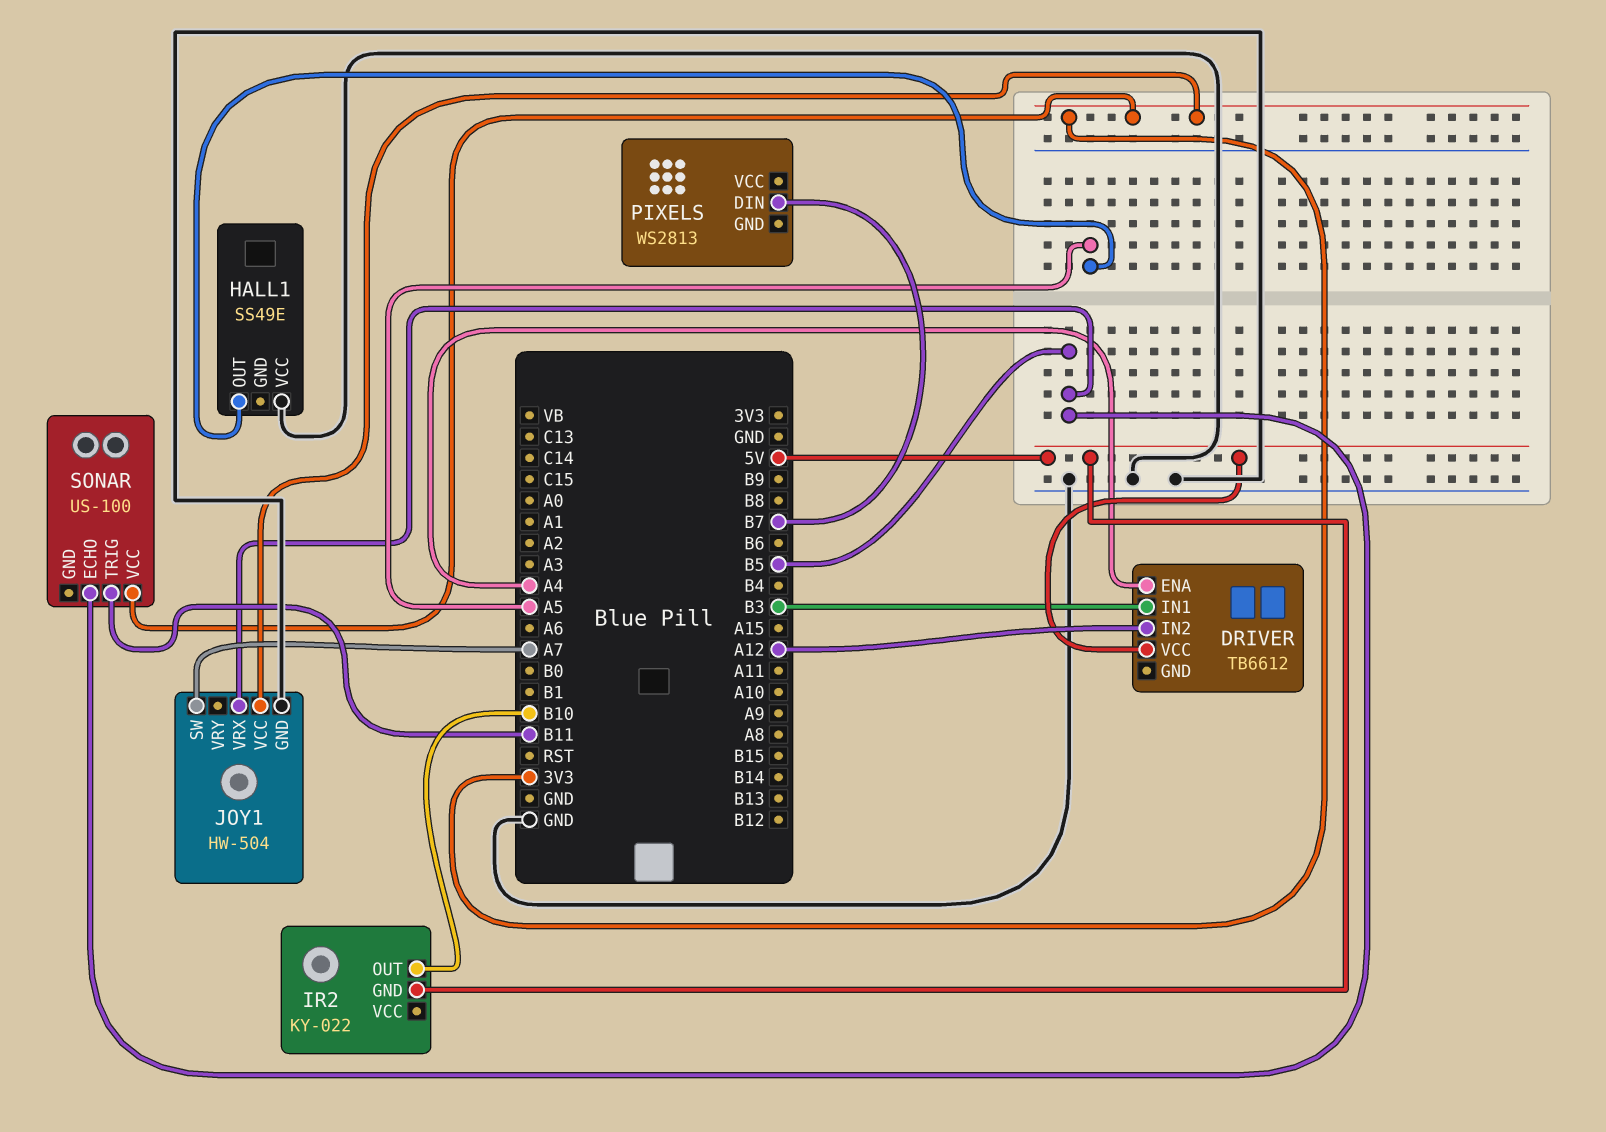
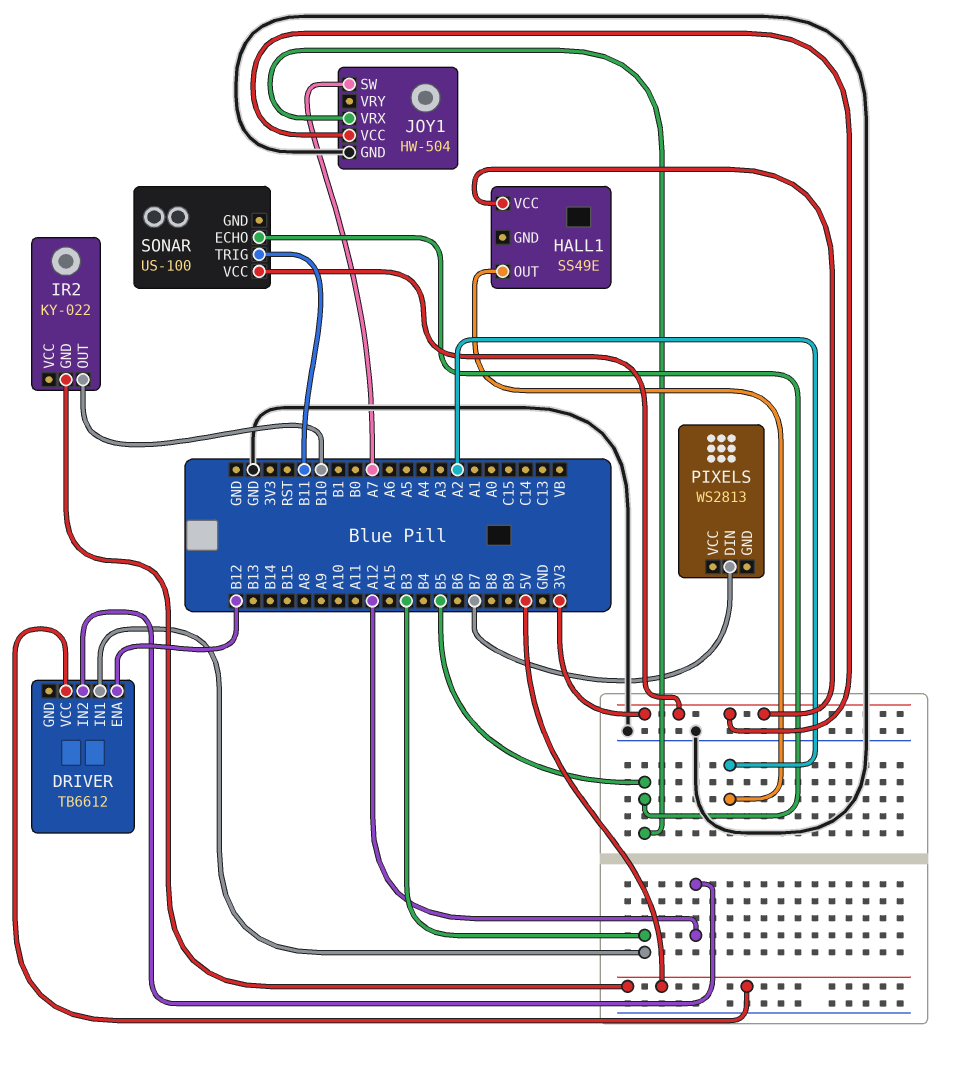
DRIVER pin ENA: A4 -> B12
HALL1 pin OUT: A5 -> A2
HALL1 pin VCC: GND -> 3V3

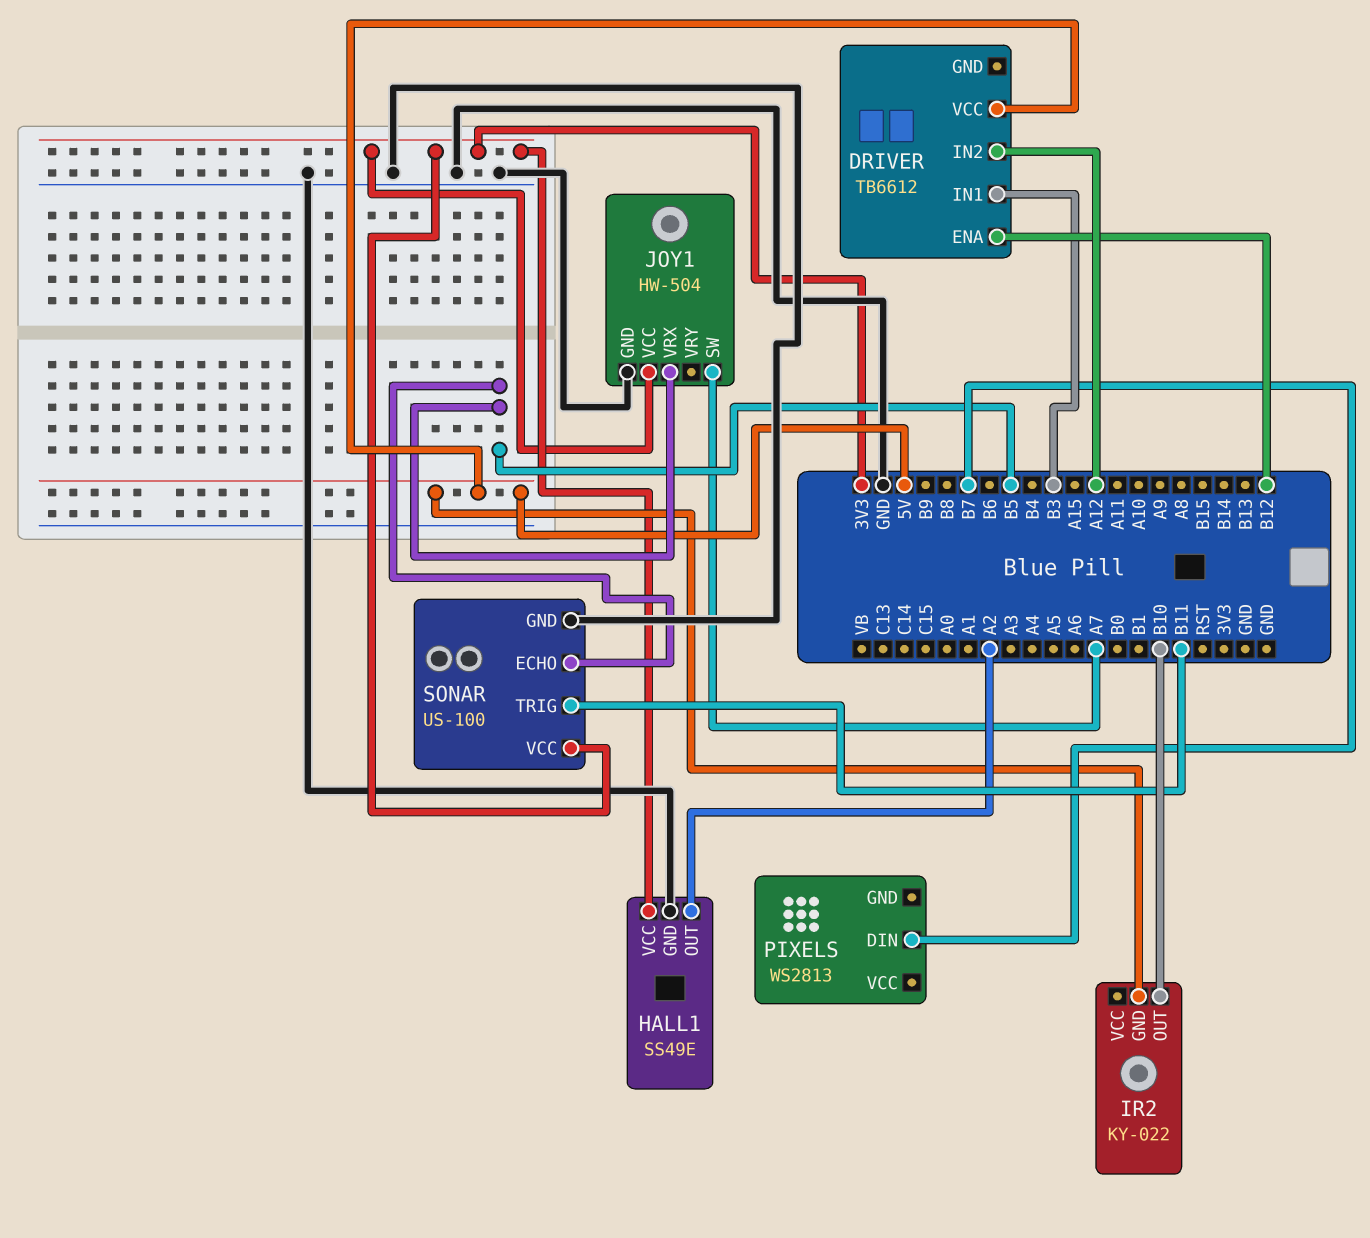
HALL1 pin GND: none -> GND
SONAR pin GND: none -> GND

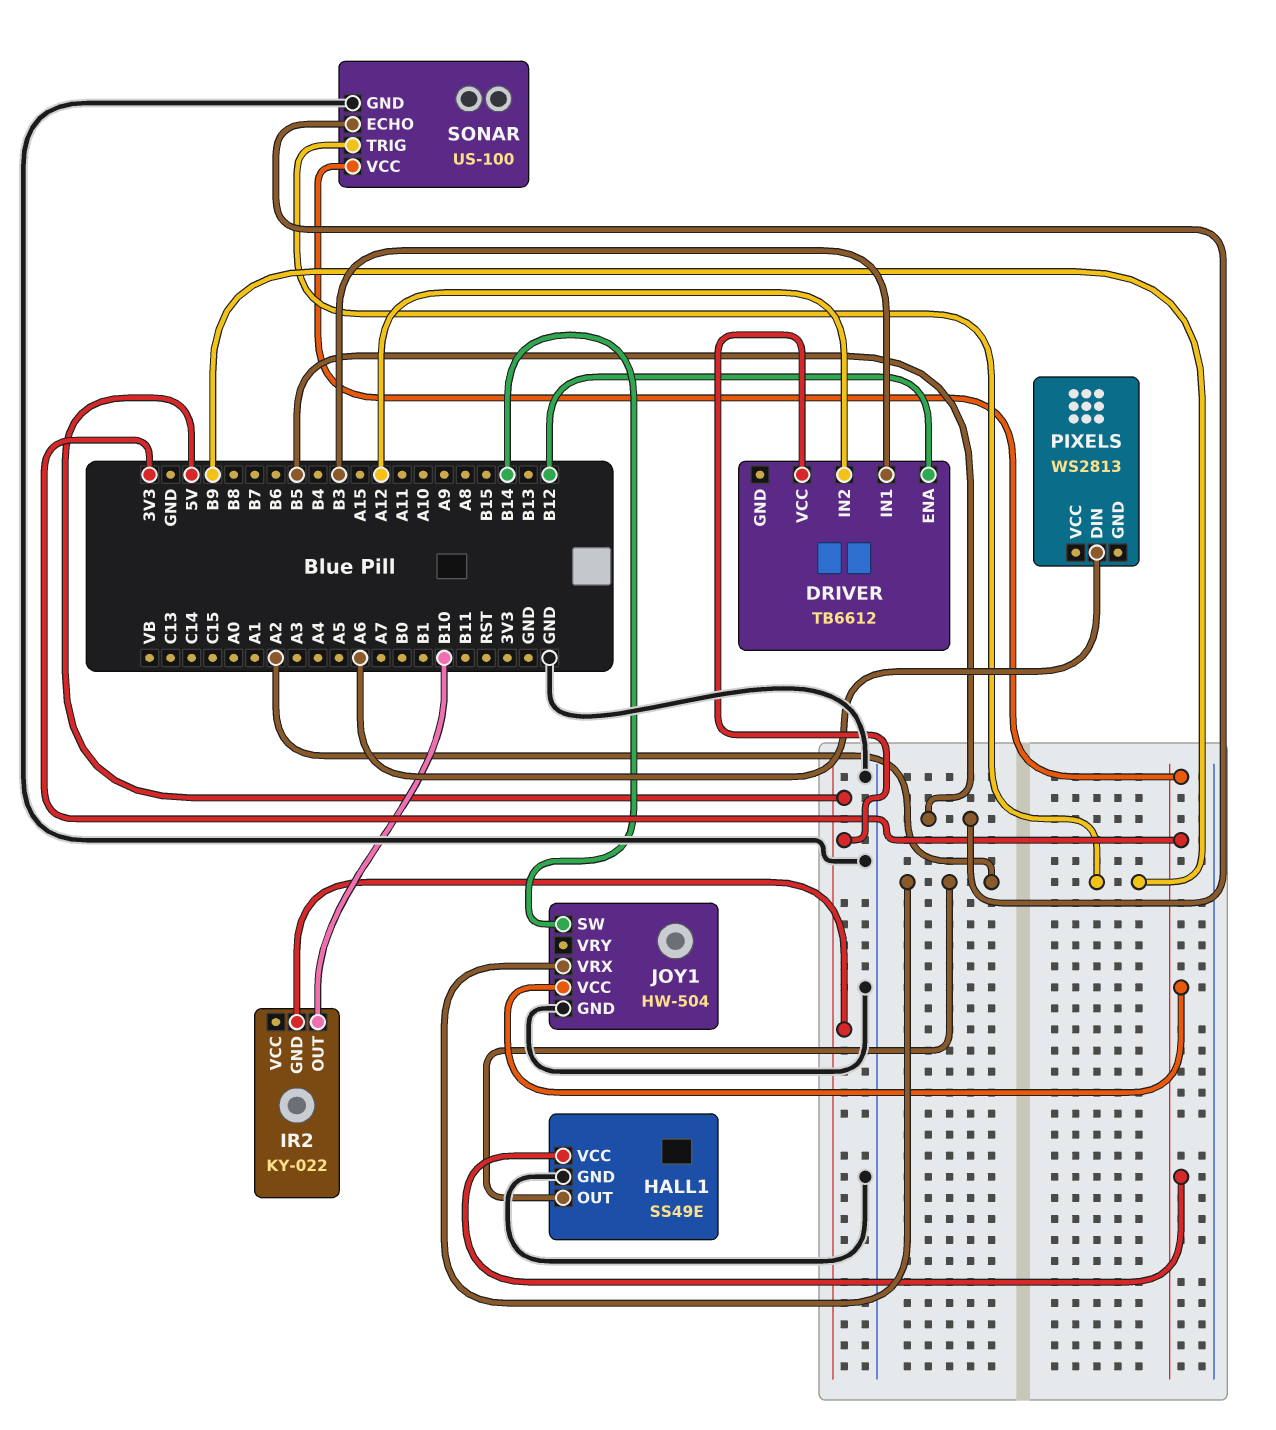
JOY1 pin SW: A7 -> B14
JOY1 pin VRX: B5 -> A2
PIXELS pin DIN: B7 -> A6
SONAR pin TRIG: B11 -> B9

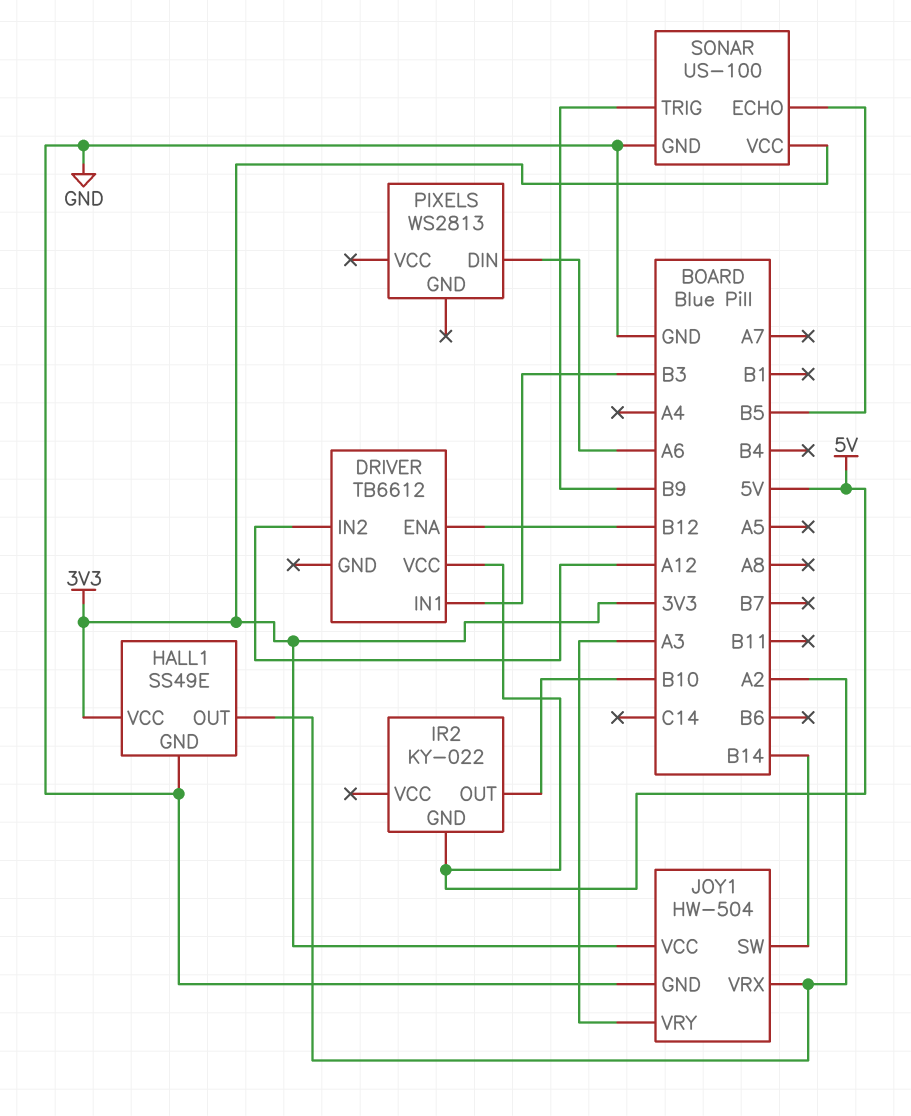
JOY1 pin VRY: none -> A3

